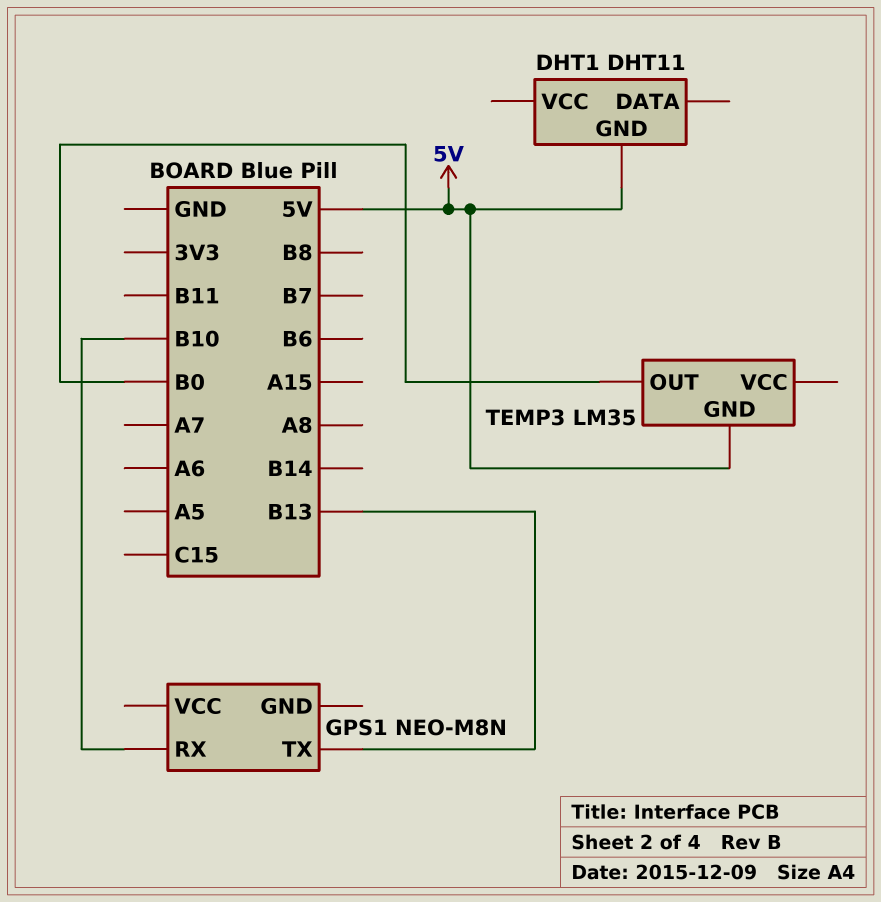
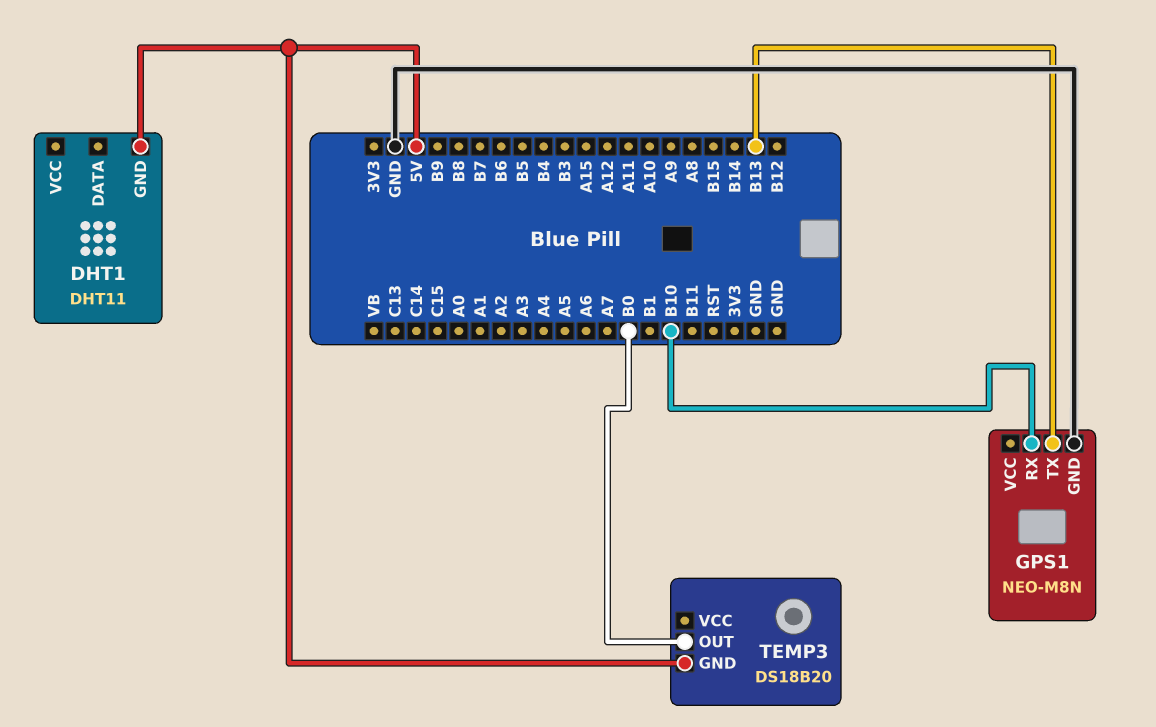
GPS1 pin GND: none -> GND
TEMP3: LM35 -> DS18B20

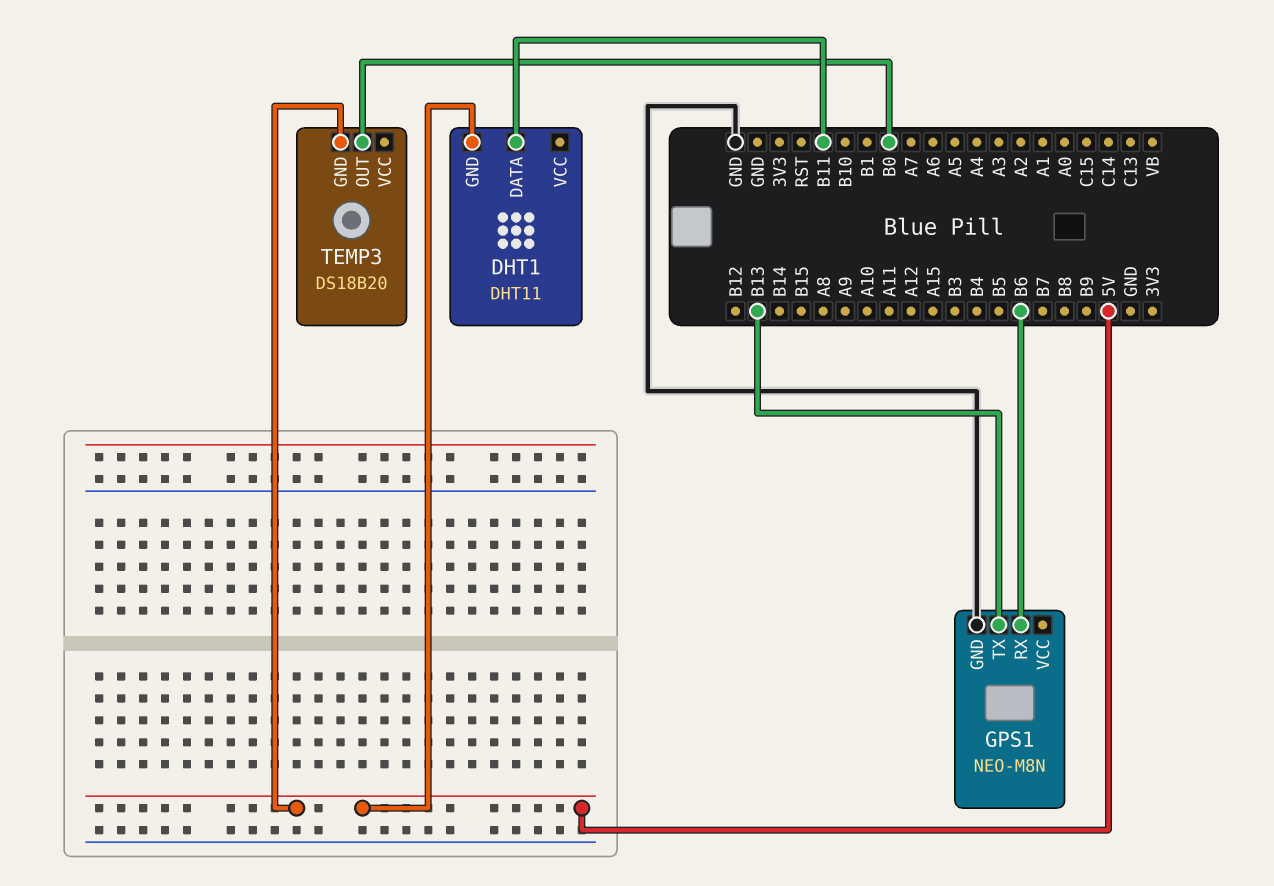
DHT1 pin DATA: none -> B11
GPS1 pin RX: B10 -> B6

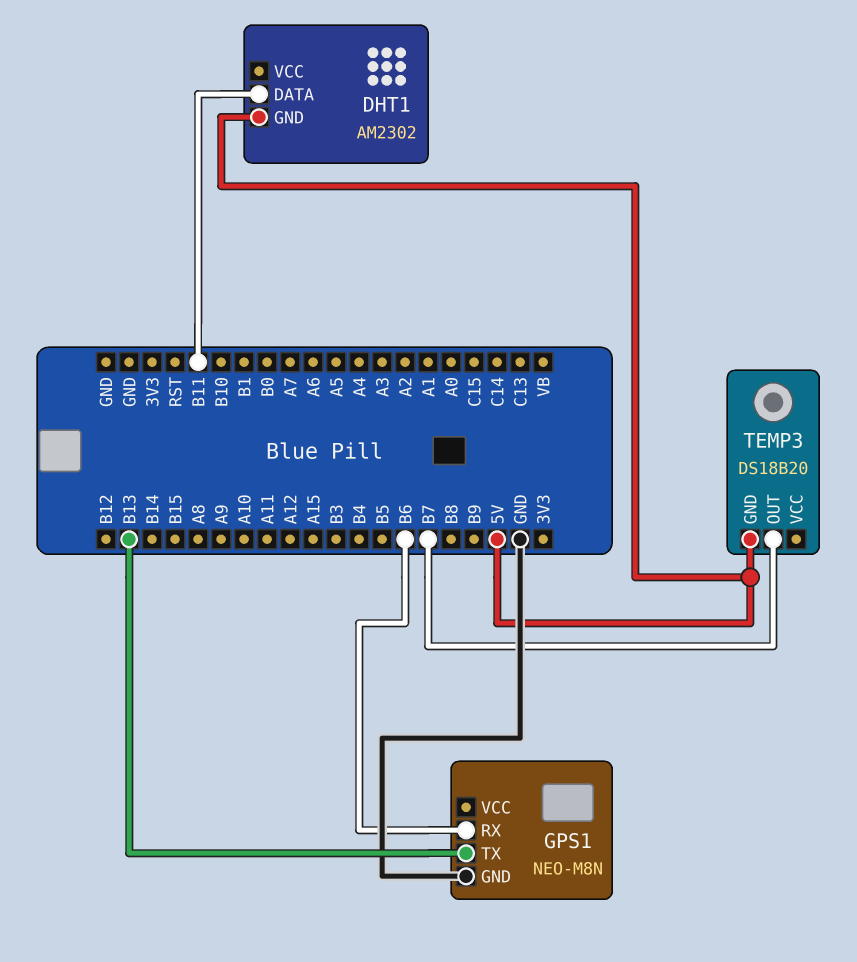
DHT1: DHT11 -> AM2302
TEMP3 pin OUT: B0 -> B7

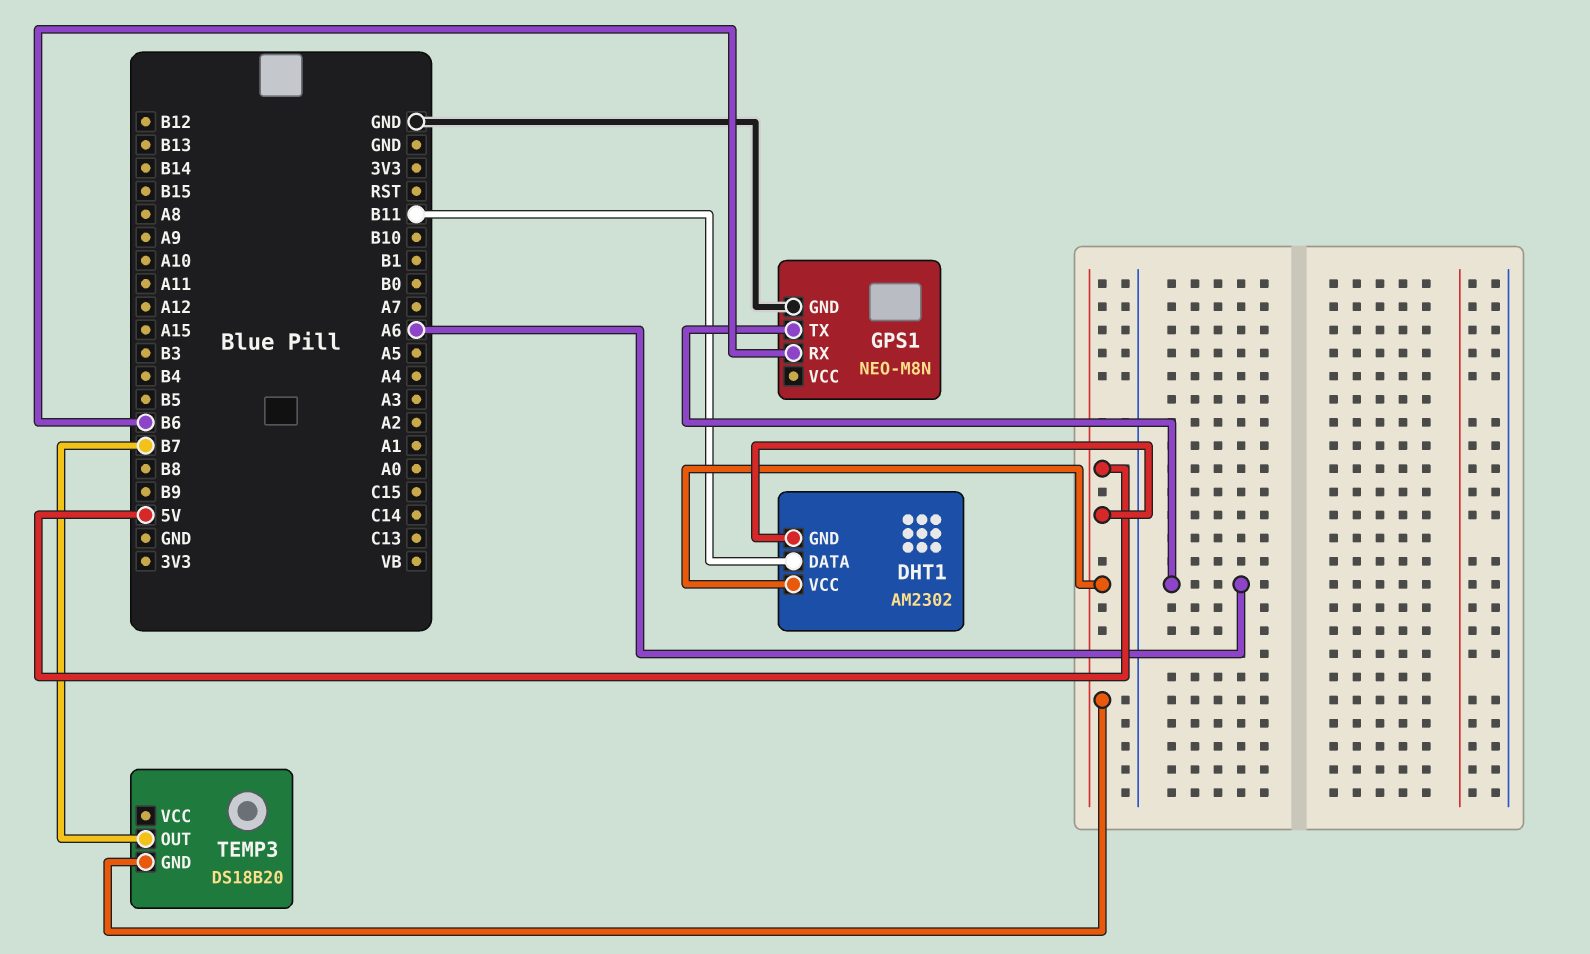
DHT1 pin VCC: none -> 5V
GPS1 pin TX: B13 -> A6

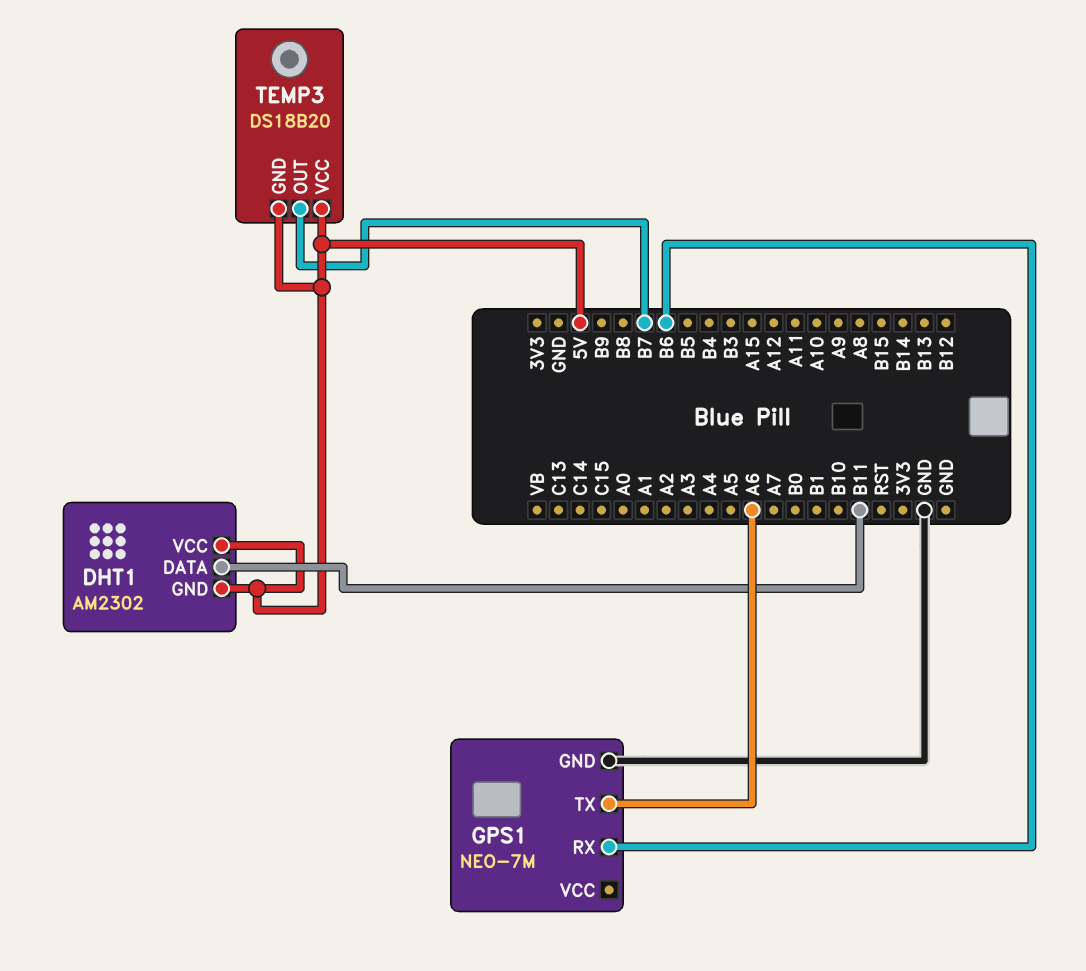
GPS1: NEO-M8N -> NEO-7M
TEMP3 pin VCC: none -> 5V

